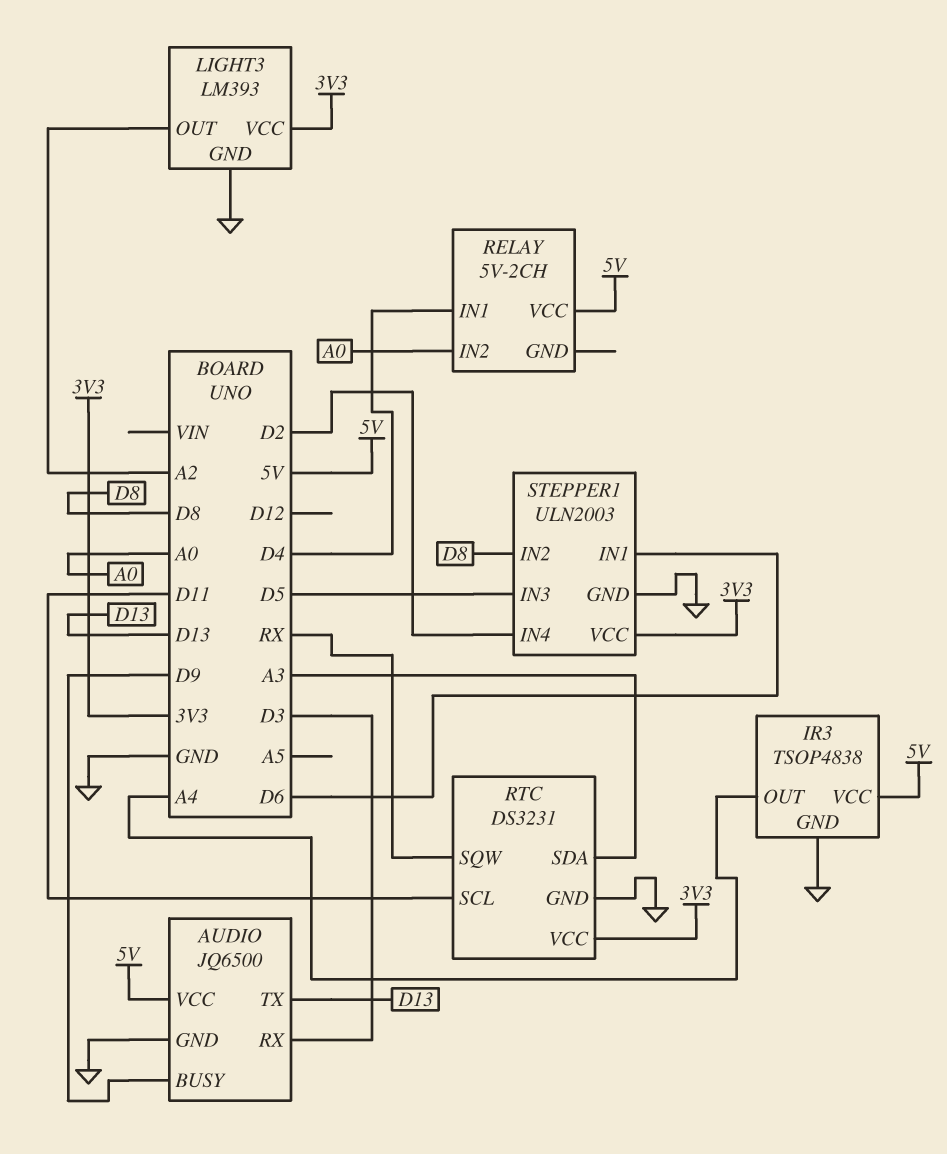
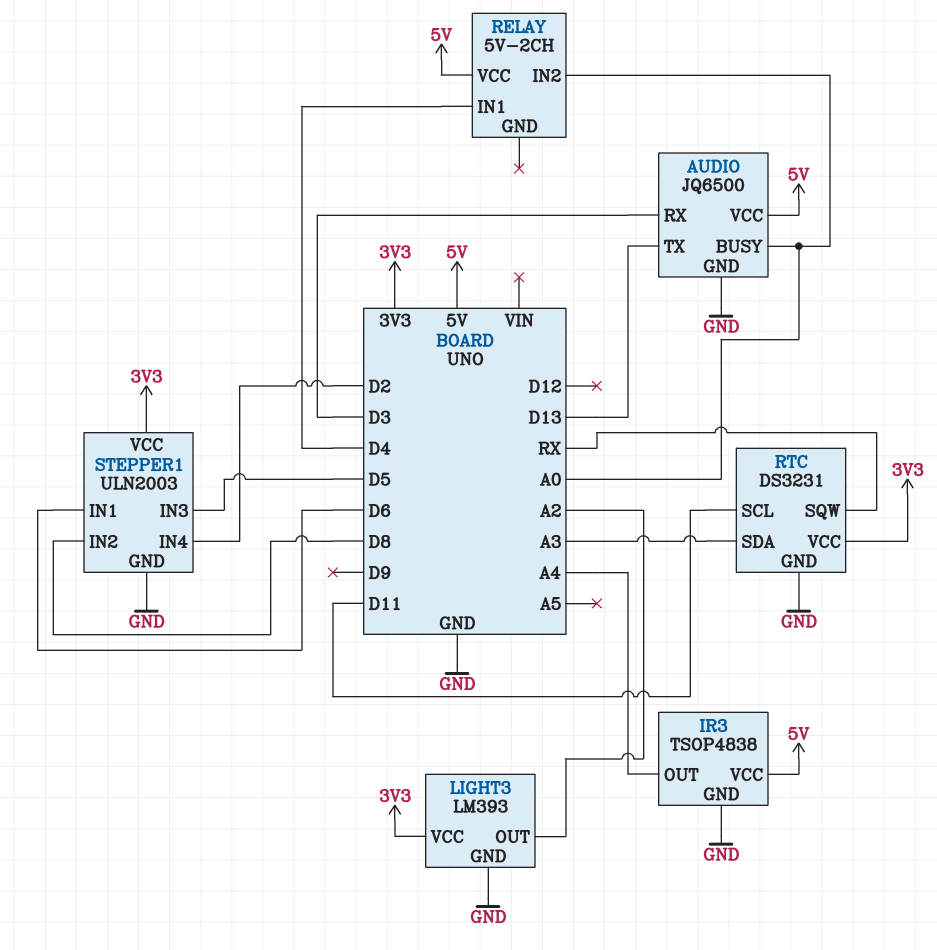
AUDIO pin BUSY: D9 -> A0

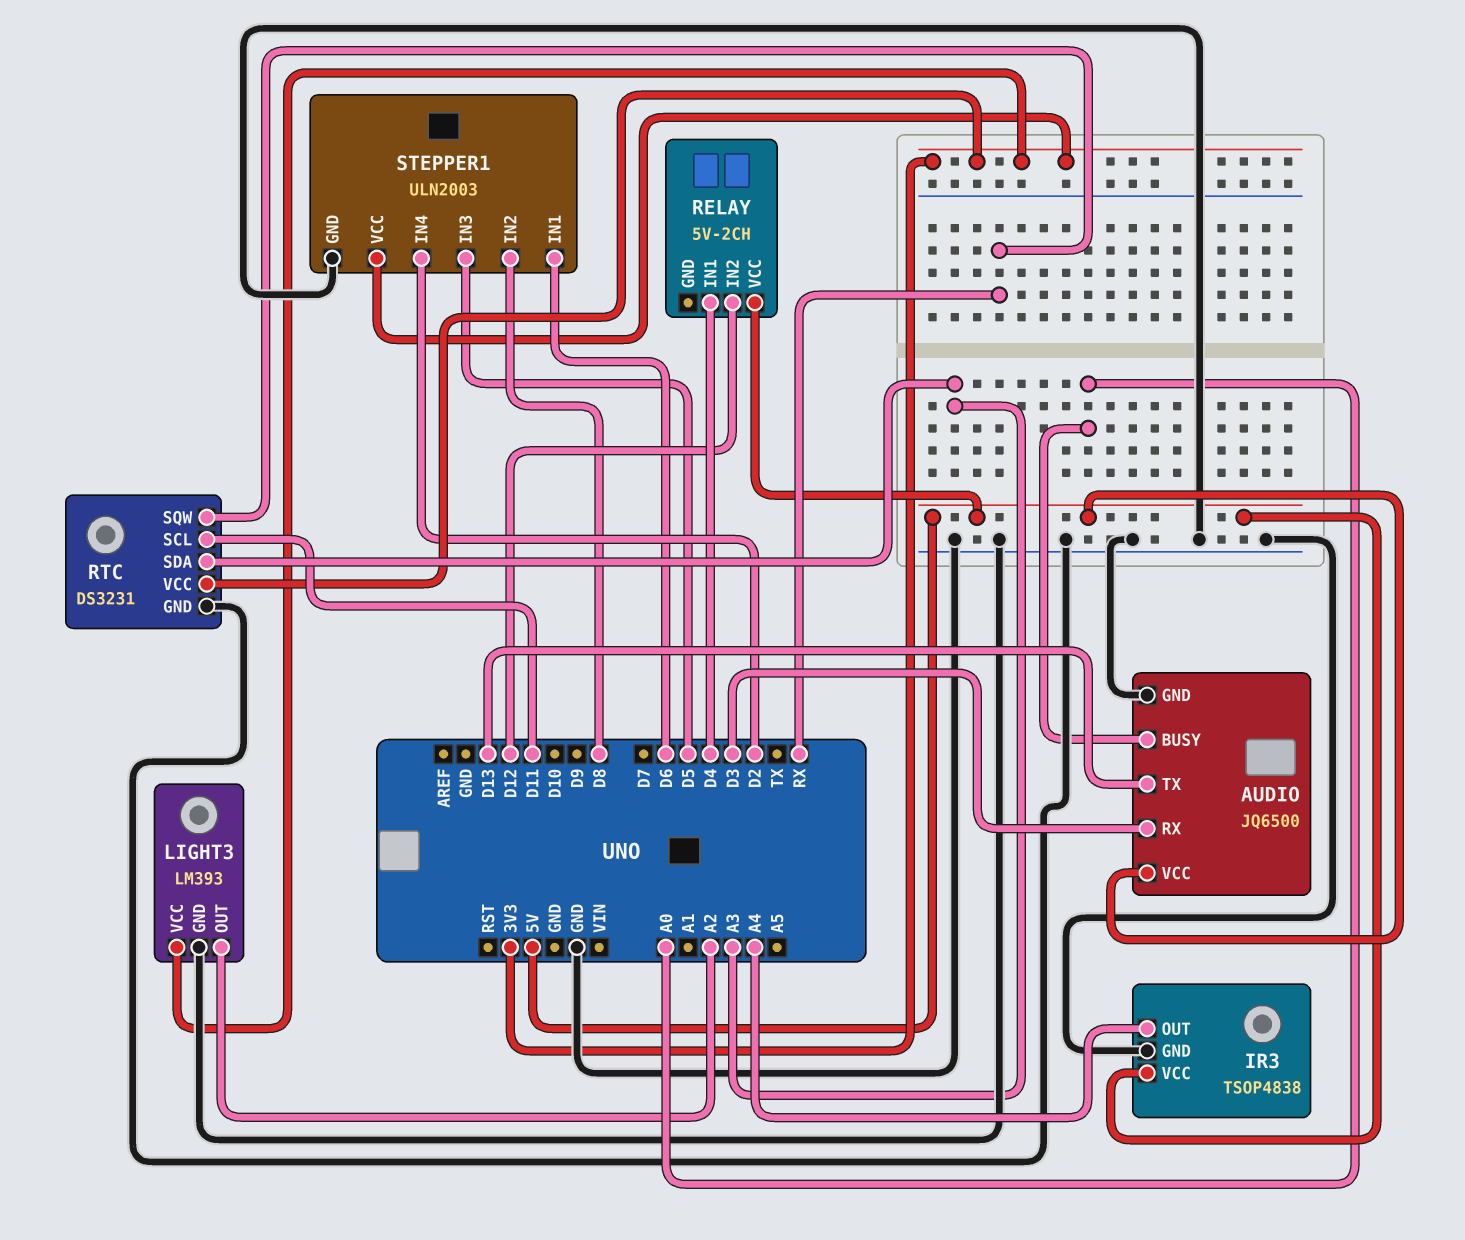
RELAY pin IN2: A0 -> D12

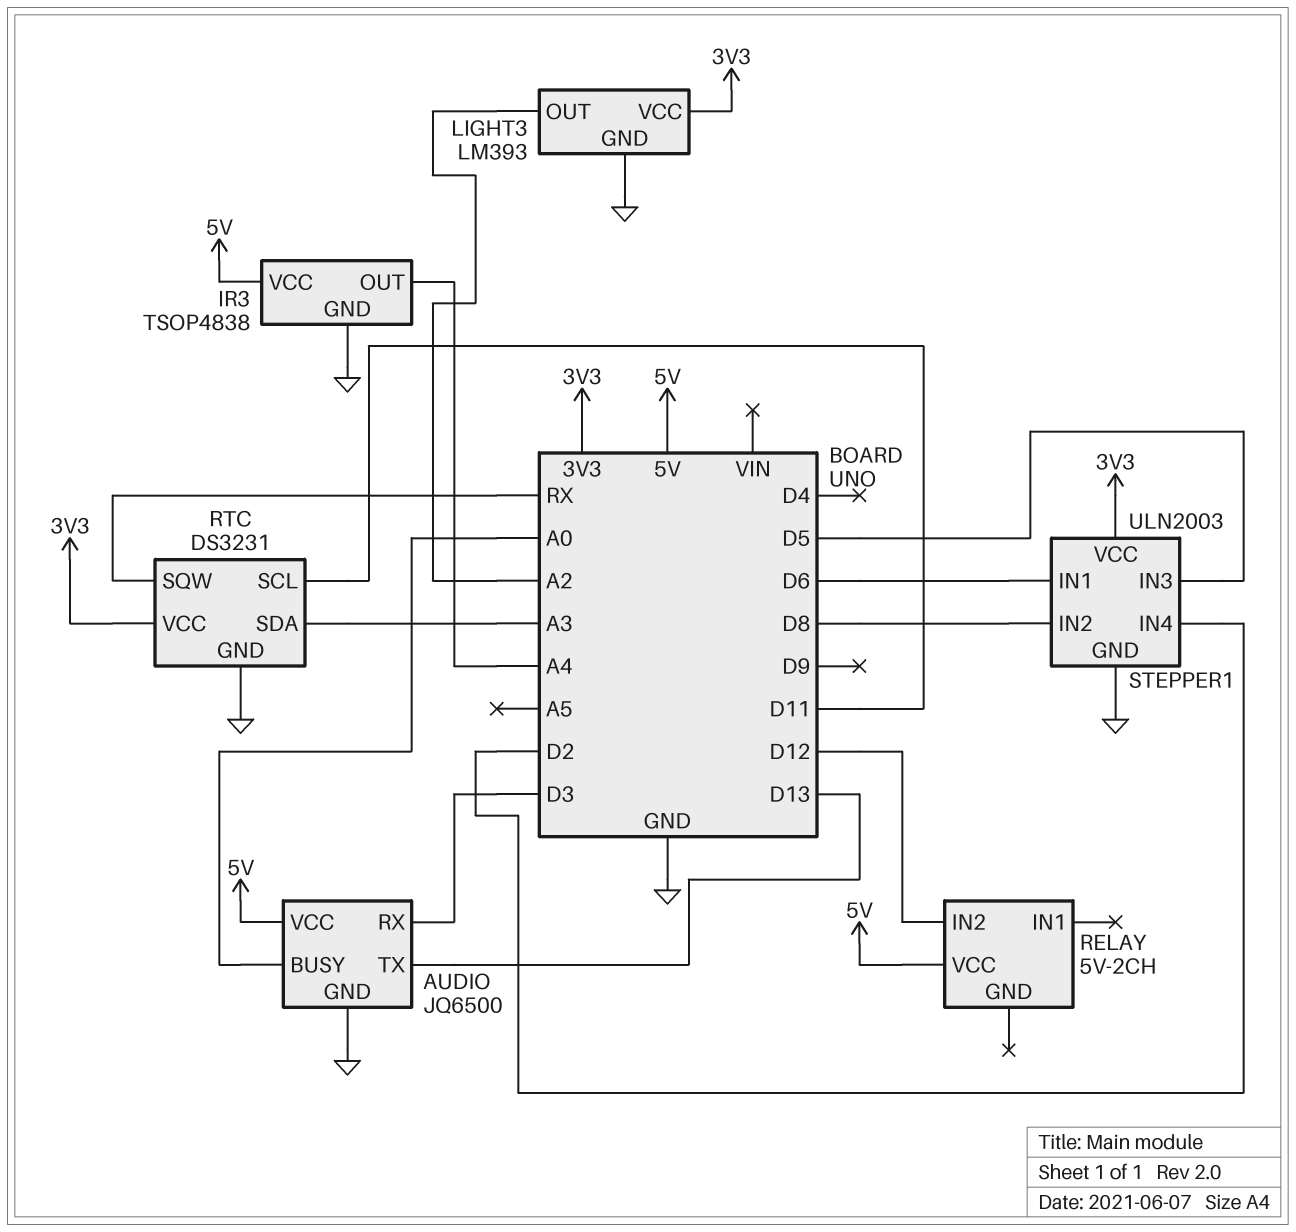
RELAY pin IN1: D4 -> none

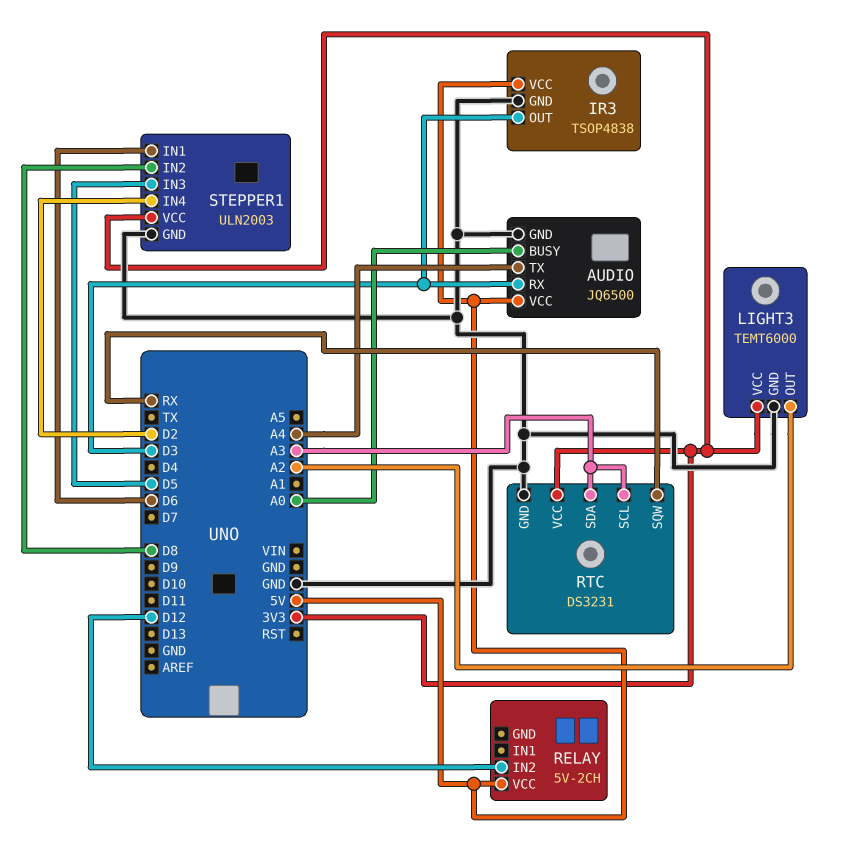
AUDIO pin TX: D13 -> A4
IR3 pin OUT: A4 -> D3
LIGHT3: LM393 -> TEMT6000
RTC pin SCL: D11 -> A3

